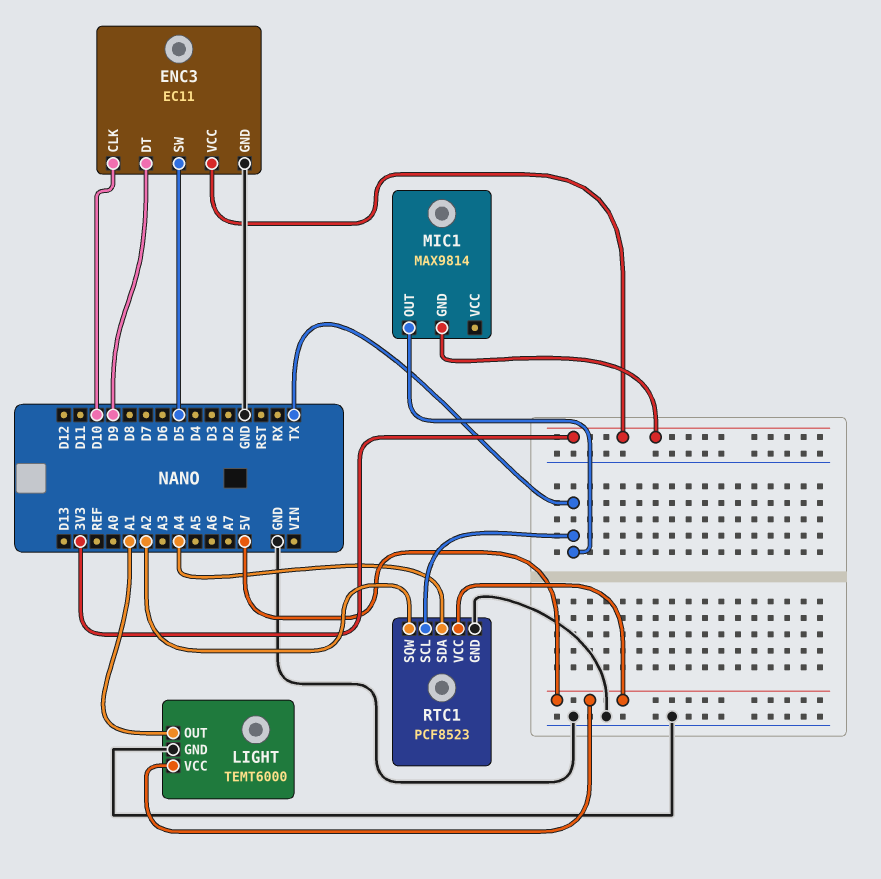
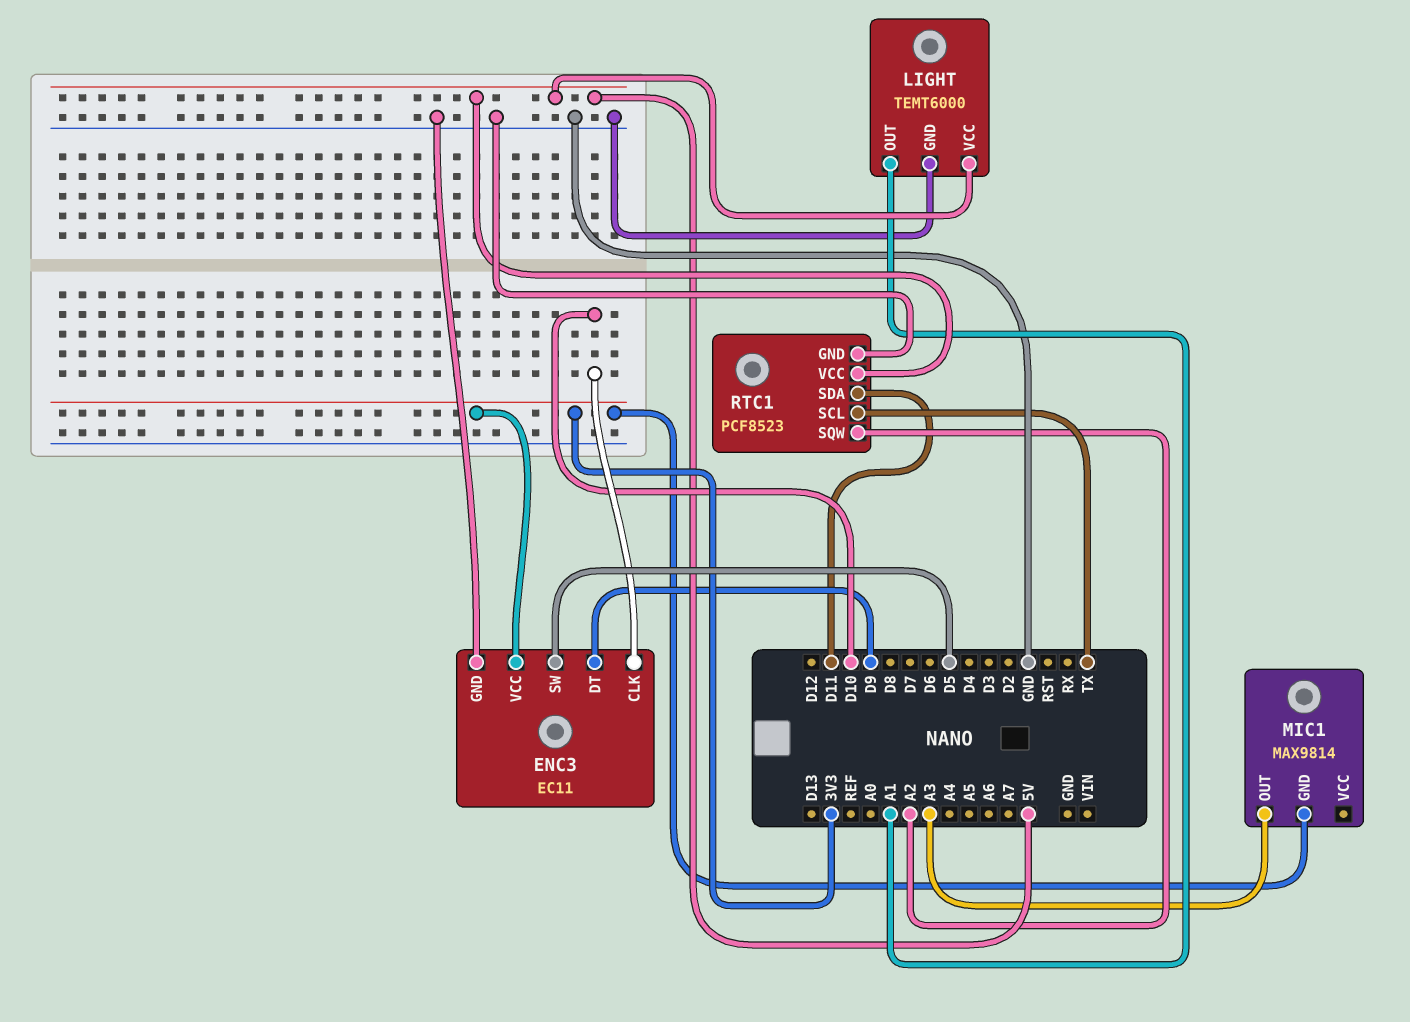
MIC1 pin OUT: TX -> A3
RTC1 pin SDA: A4 -> D11

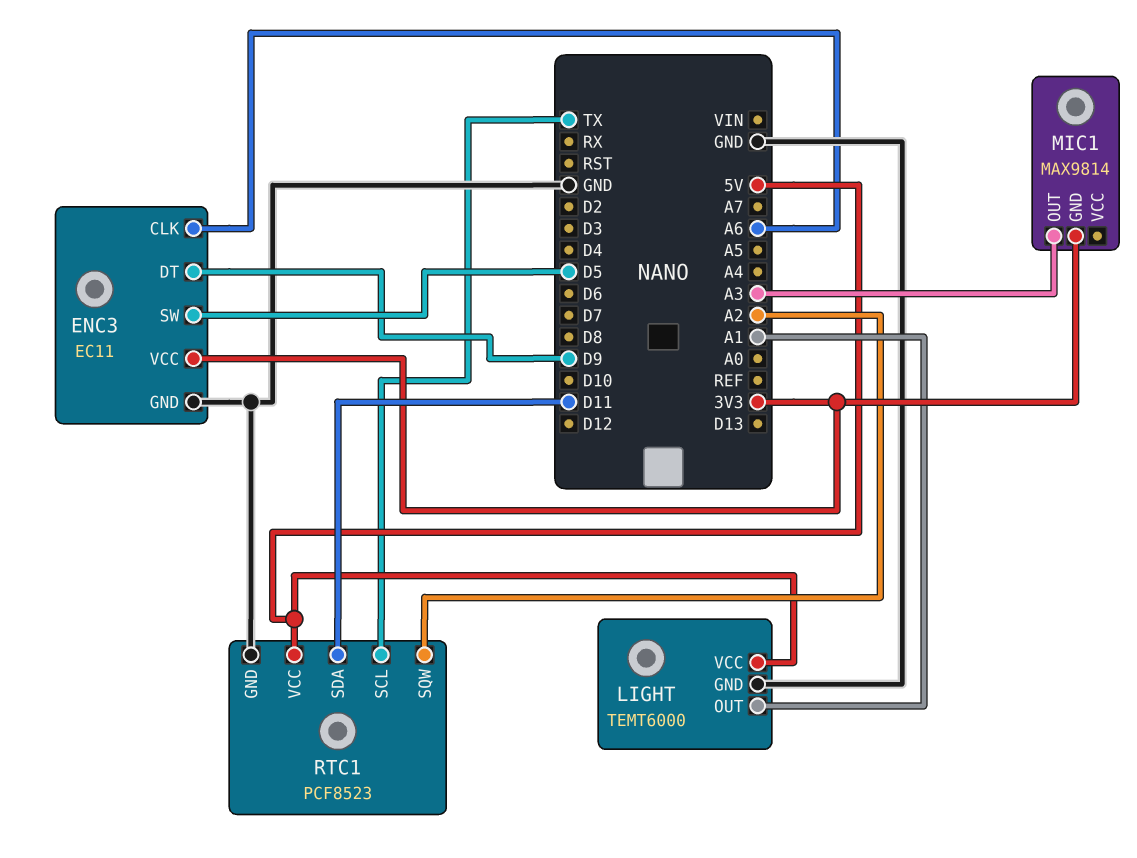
ENC3 pin CLK: D10 -> A6

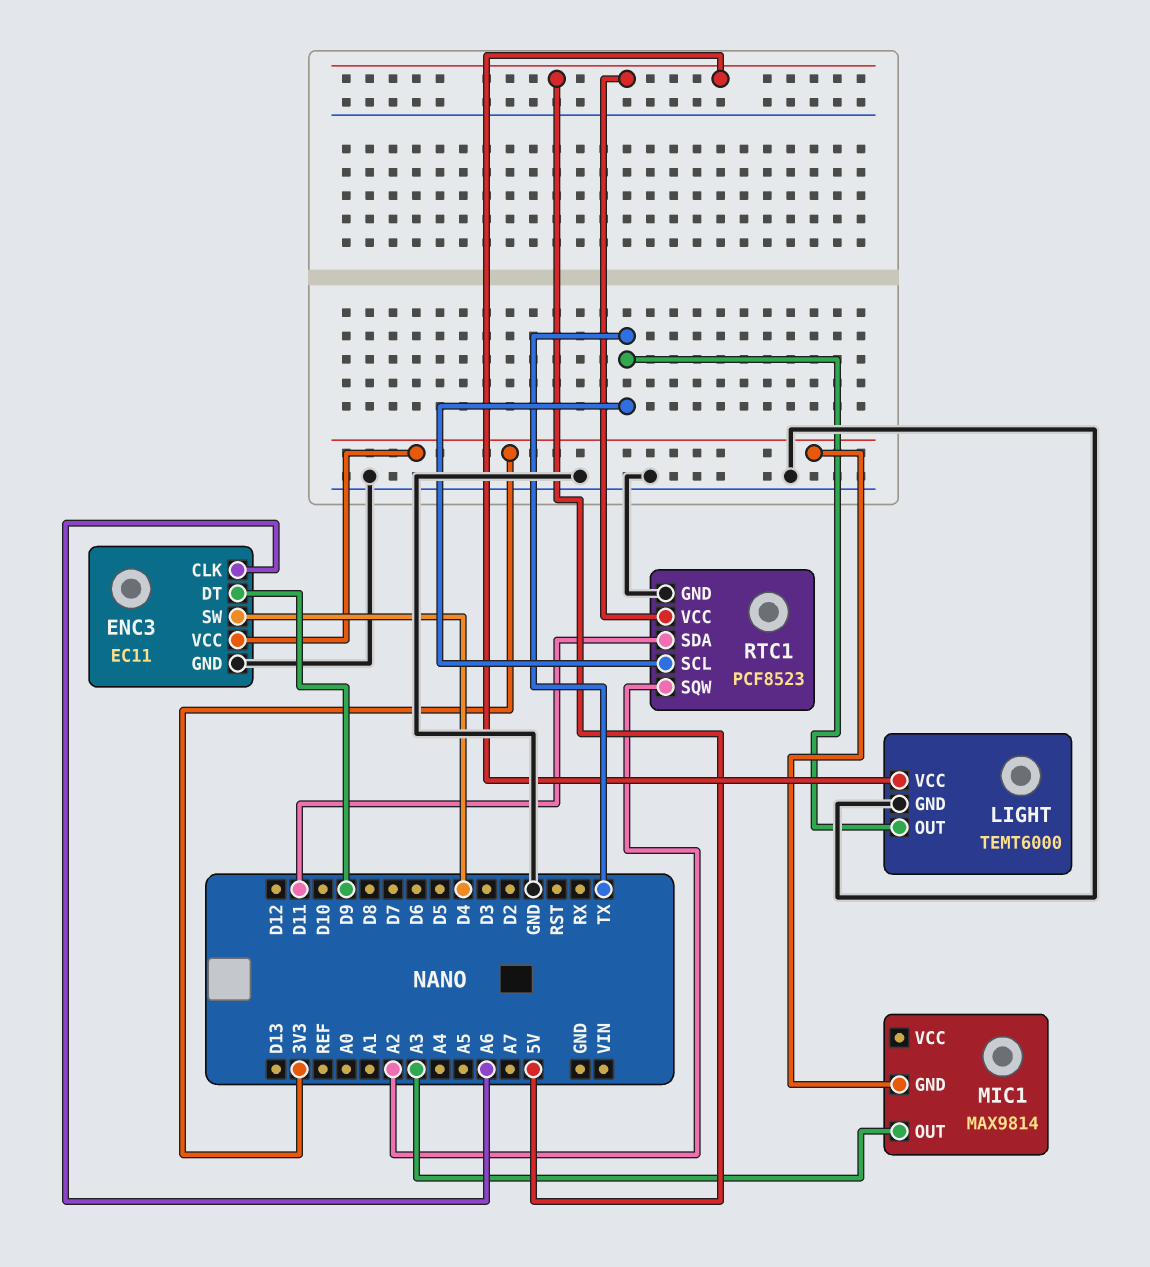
ENC3 pin SW: D5 -> D4
LIGHT pin OUT: A1 -> TX

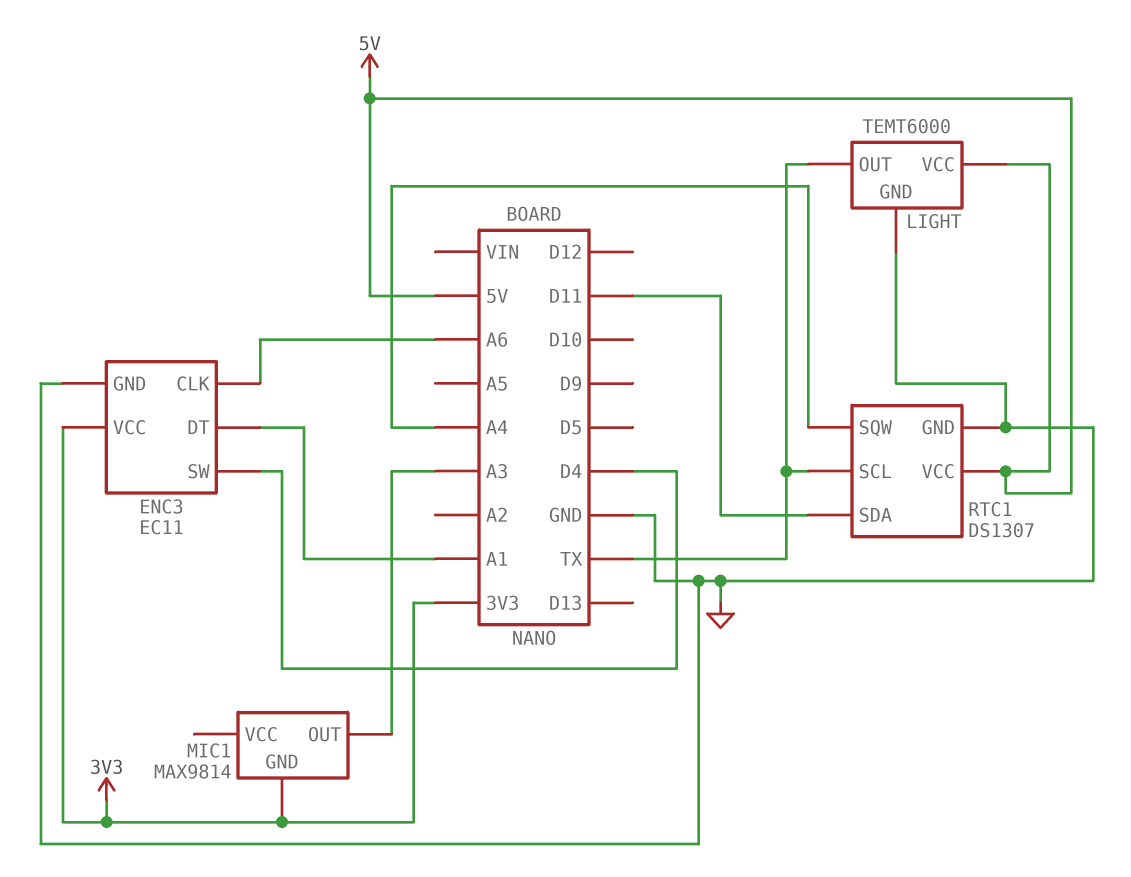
ENC3 pin DT: D9 -> A1
RTC1: PCF8523 -> DS1307
RTC1 pin SQW: A2 -> A4

